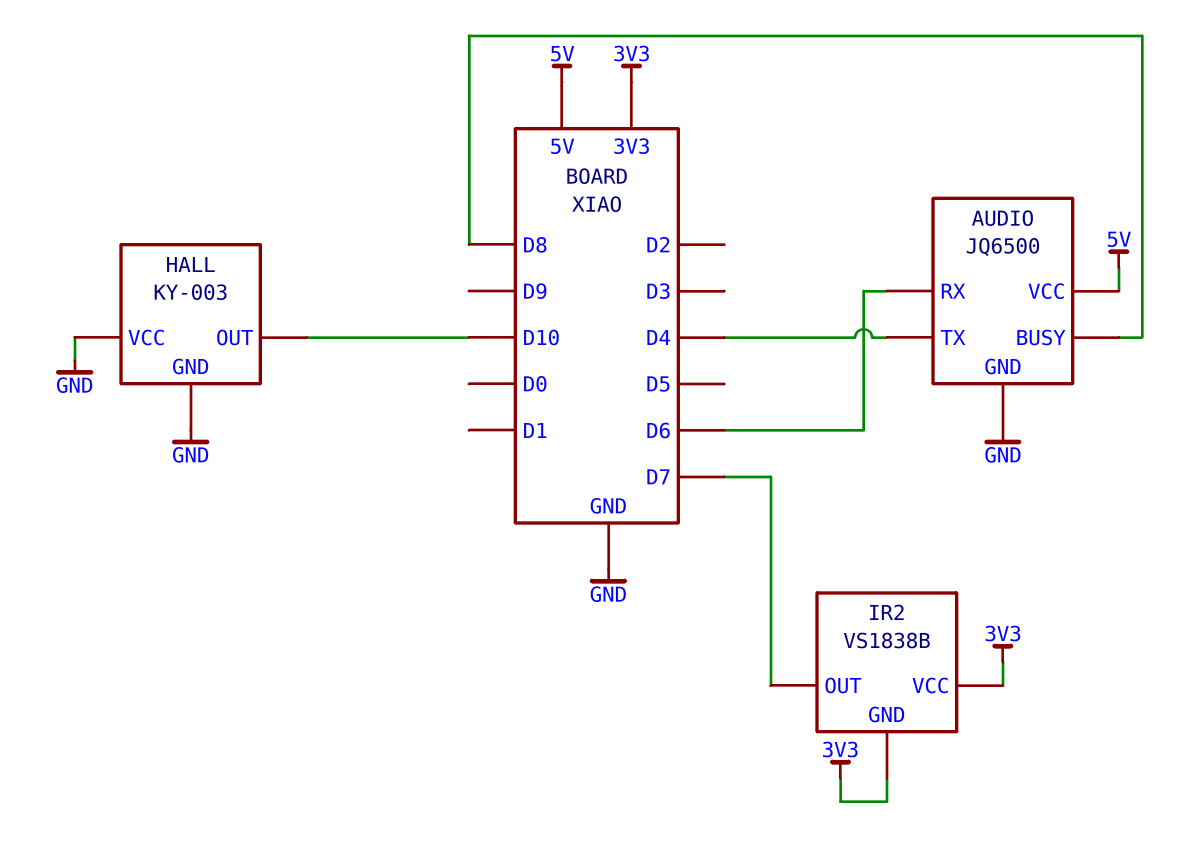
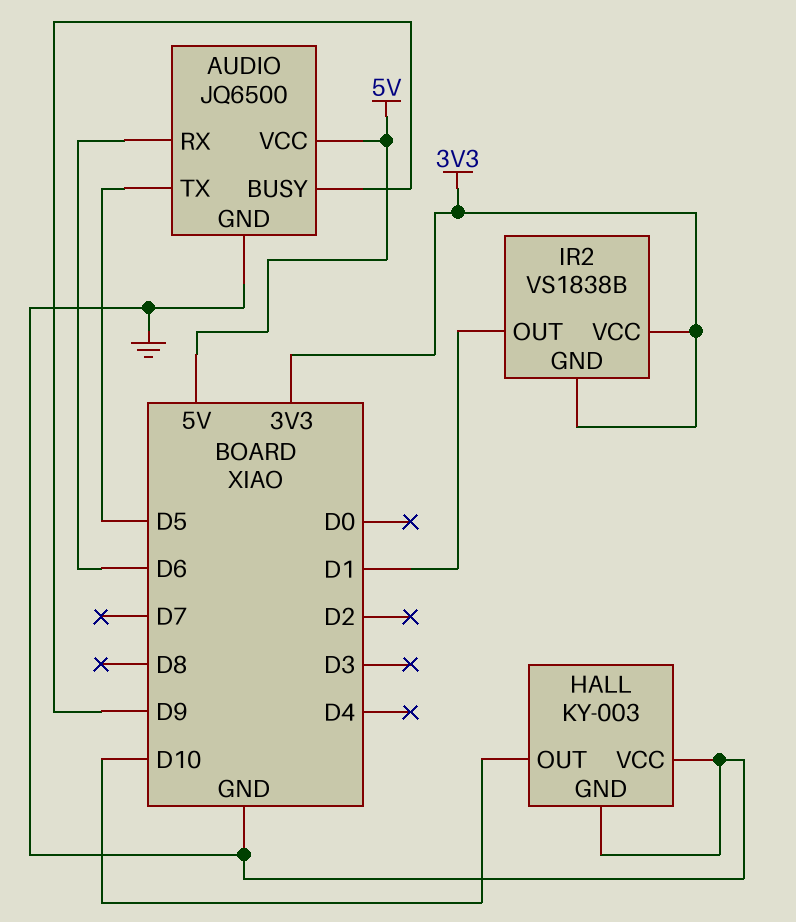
AUDIO pin BUSY: D8 -> D9
AUDIO pin TX: D4 -> D5
IR2 pin OUT: D7 -> D1

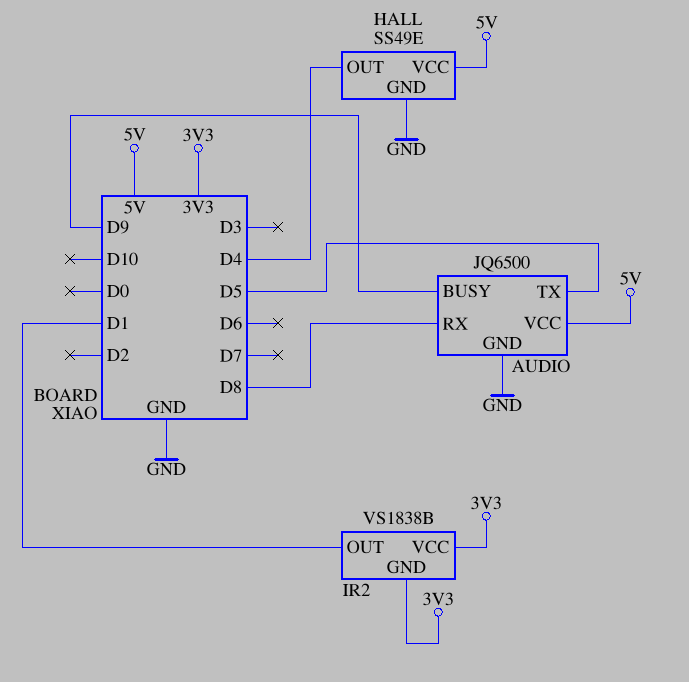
AUDIO pin RX: D6 -> D8
HALL: KY-003 -> SS49E
HALL pin OUT: D10 -> D4
HALL pin VCC: GND -> 5V

